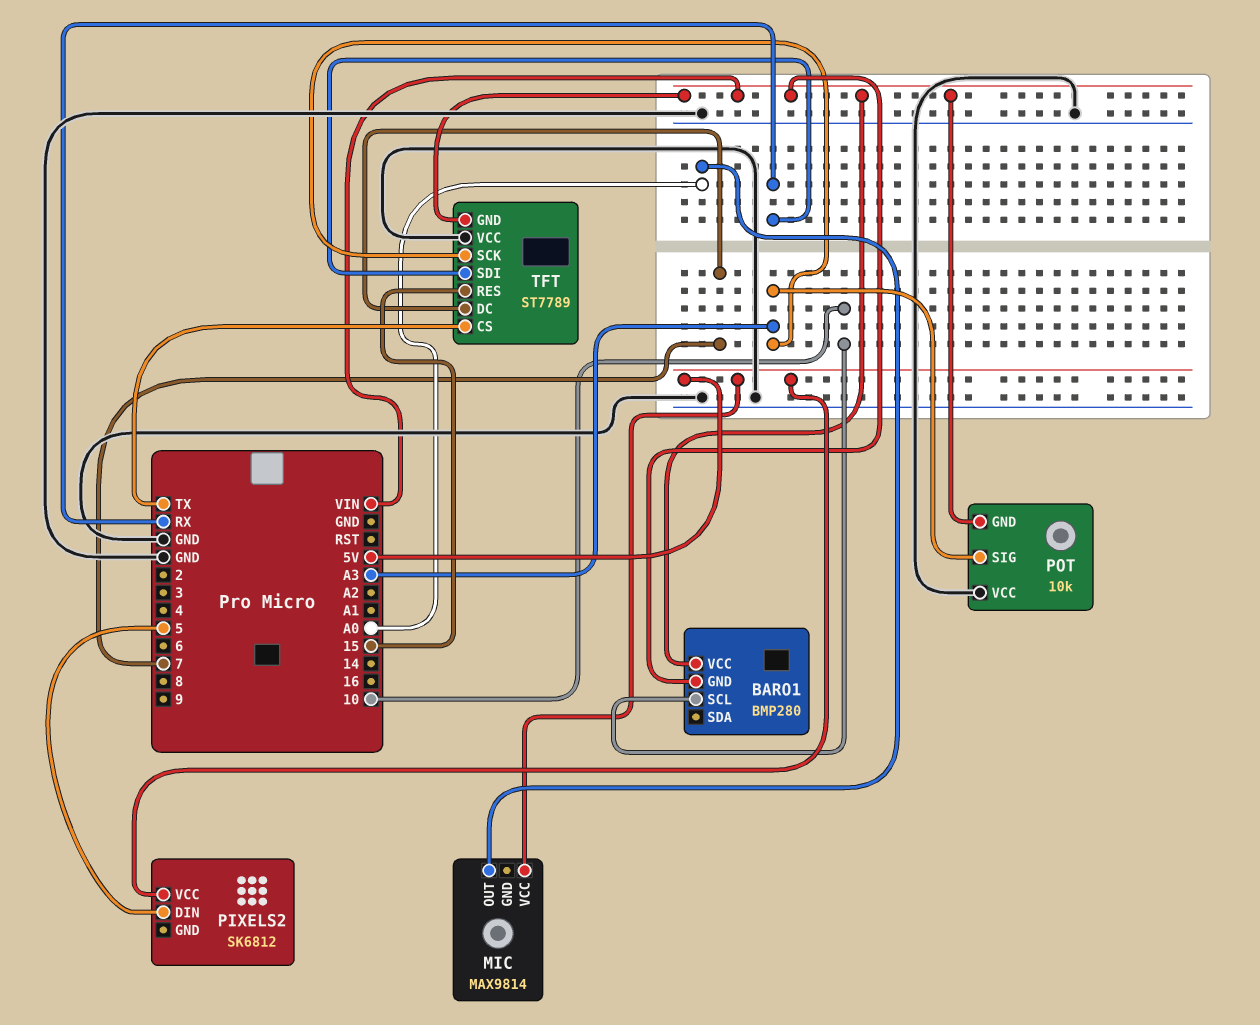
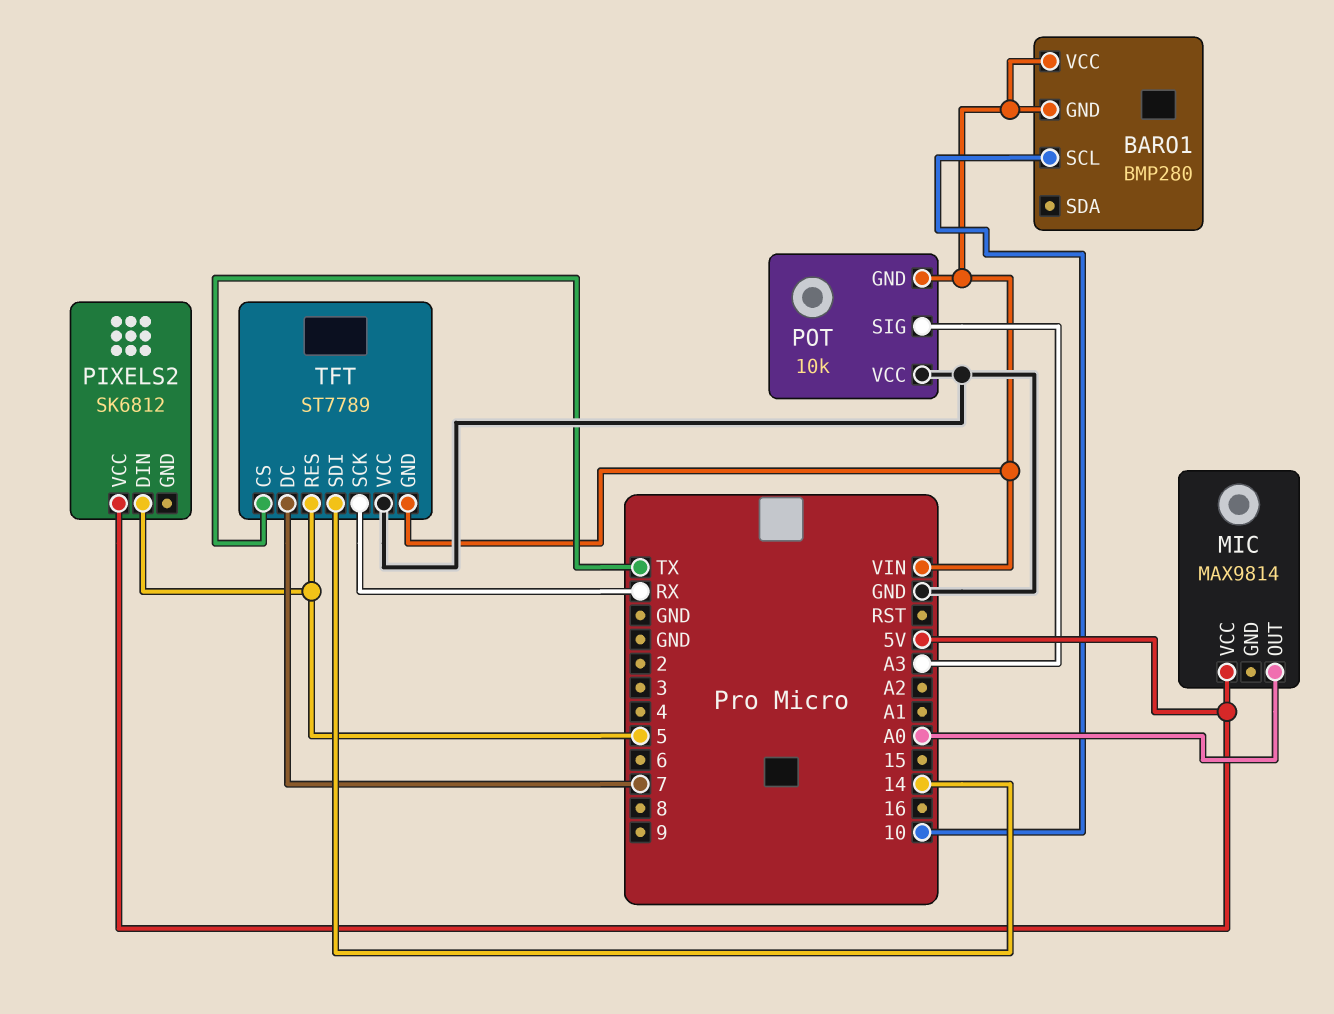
TFT pin RES: 15 -> 5
TFT pin SCK: A3 -> RX
TFT pin SDI: RX -> 14

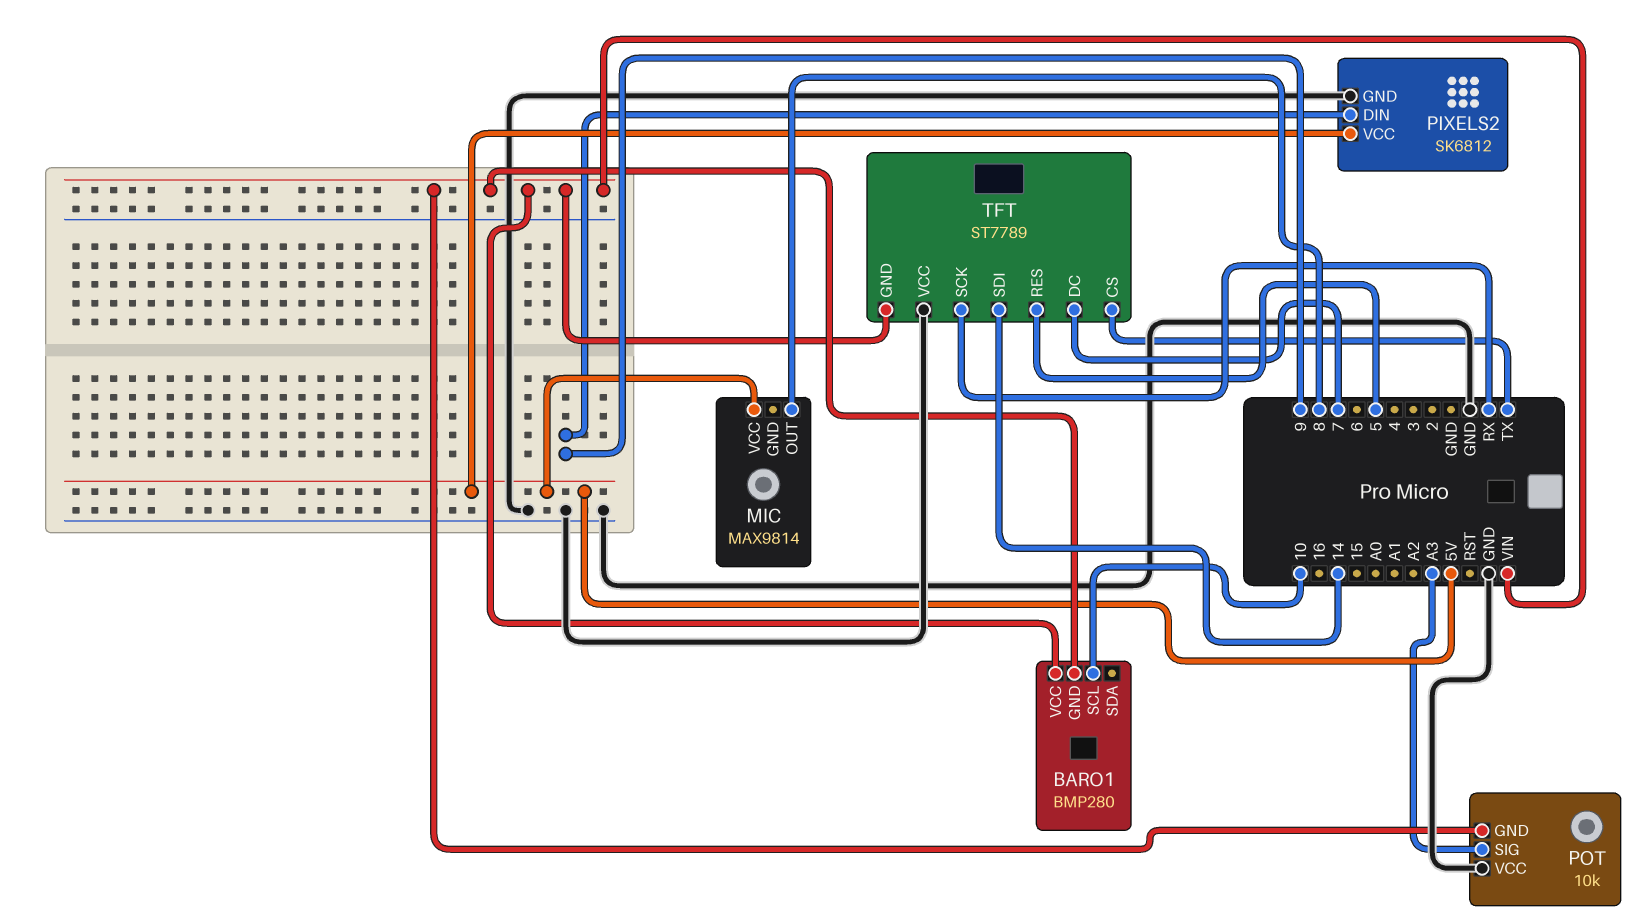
MIC pin OUT: A0 -> 8
PIXELS2 pin DIN: 5 -> 9
PIXELS2 pin GND: none -> GND

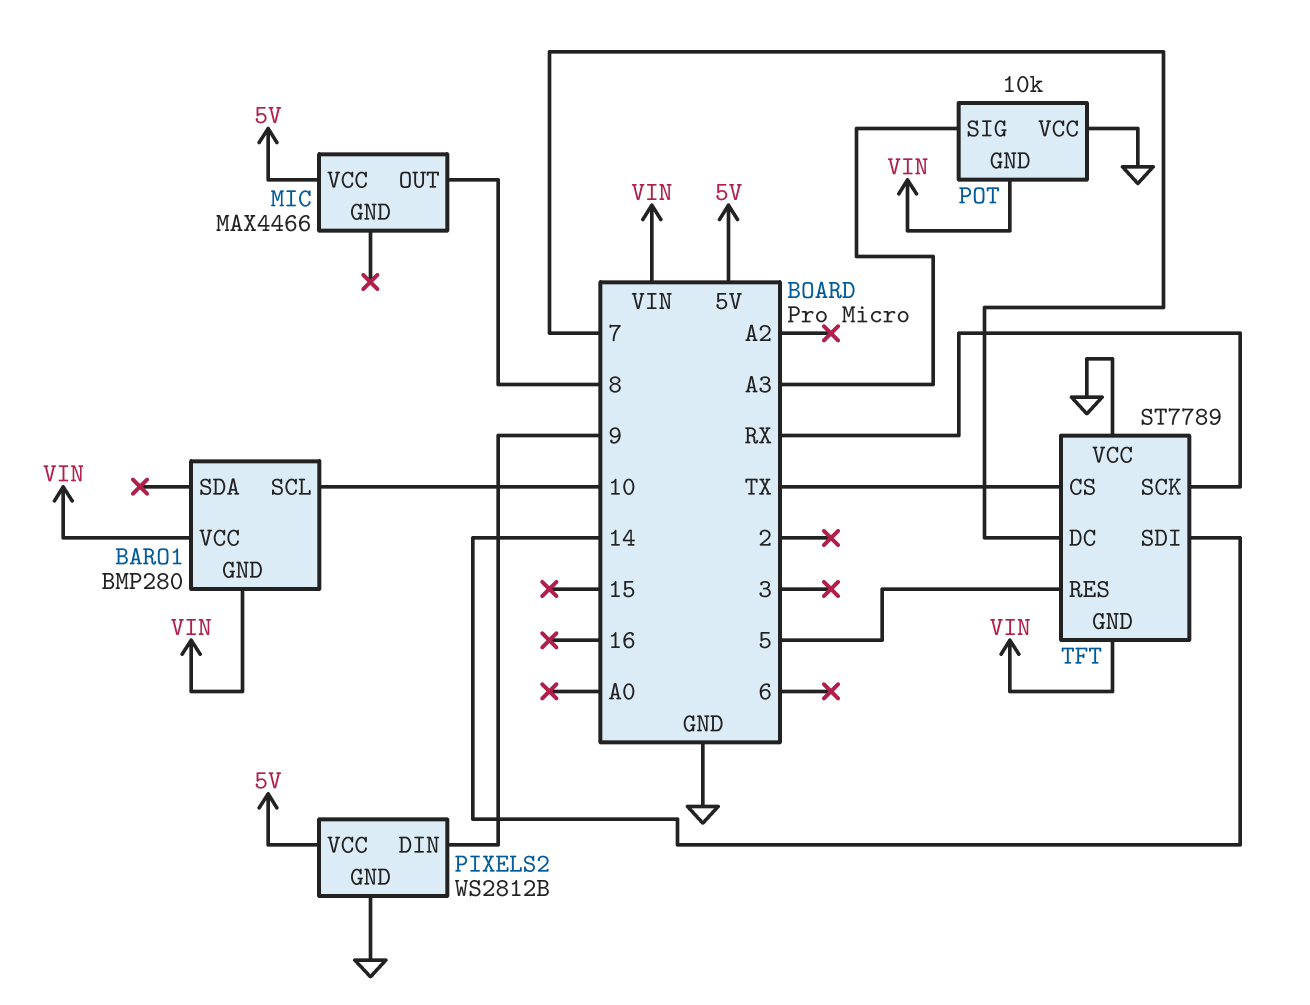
MIC: MAX9814 -> MAX4466
PIXELS2: SK6812 -> WS2812B

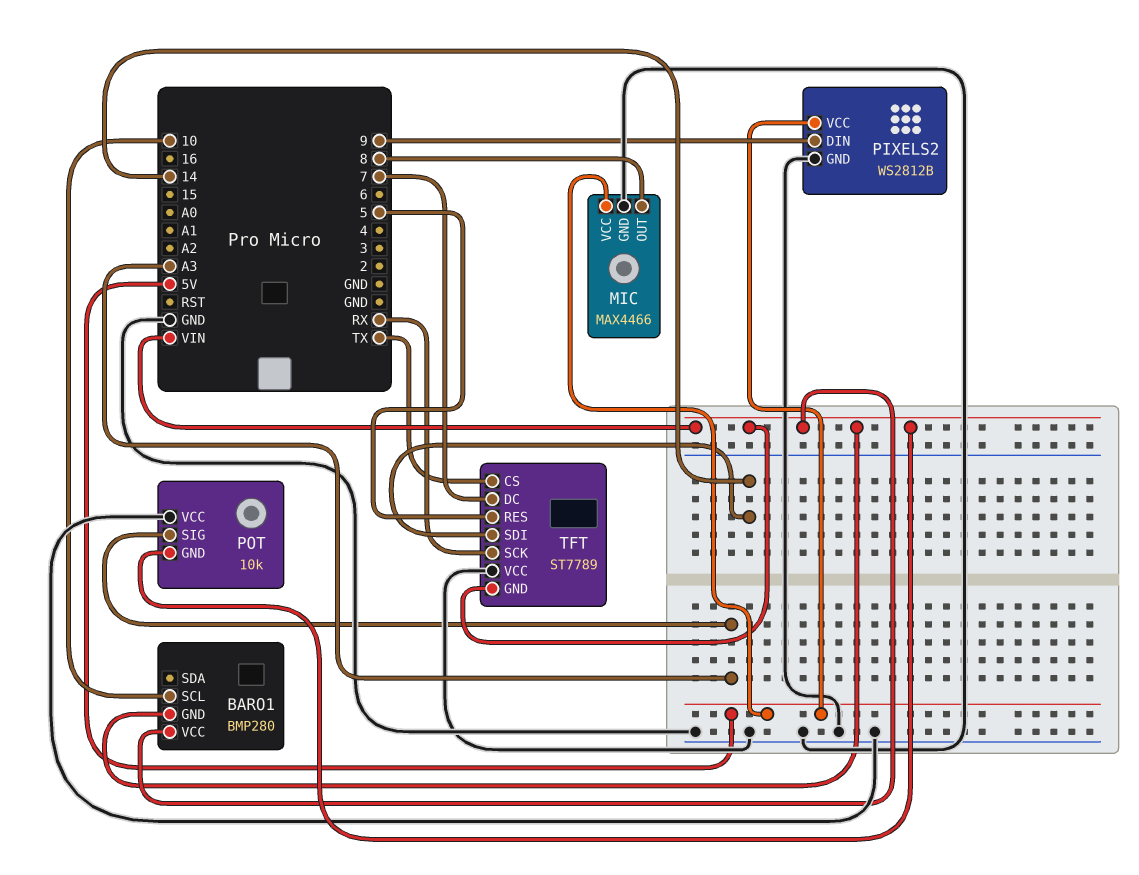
MIC pin GND: none -> GND

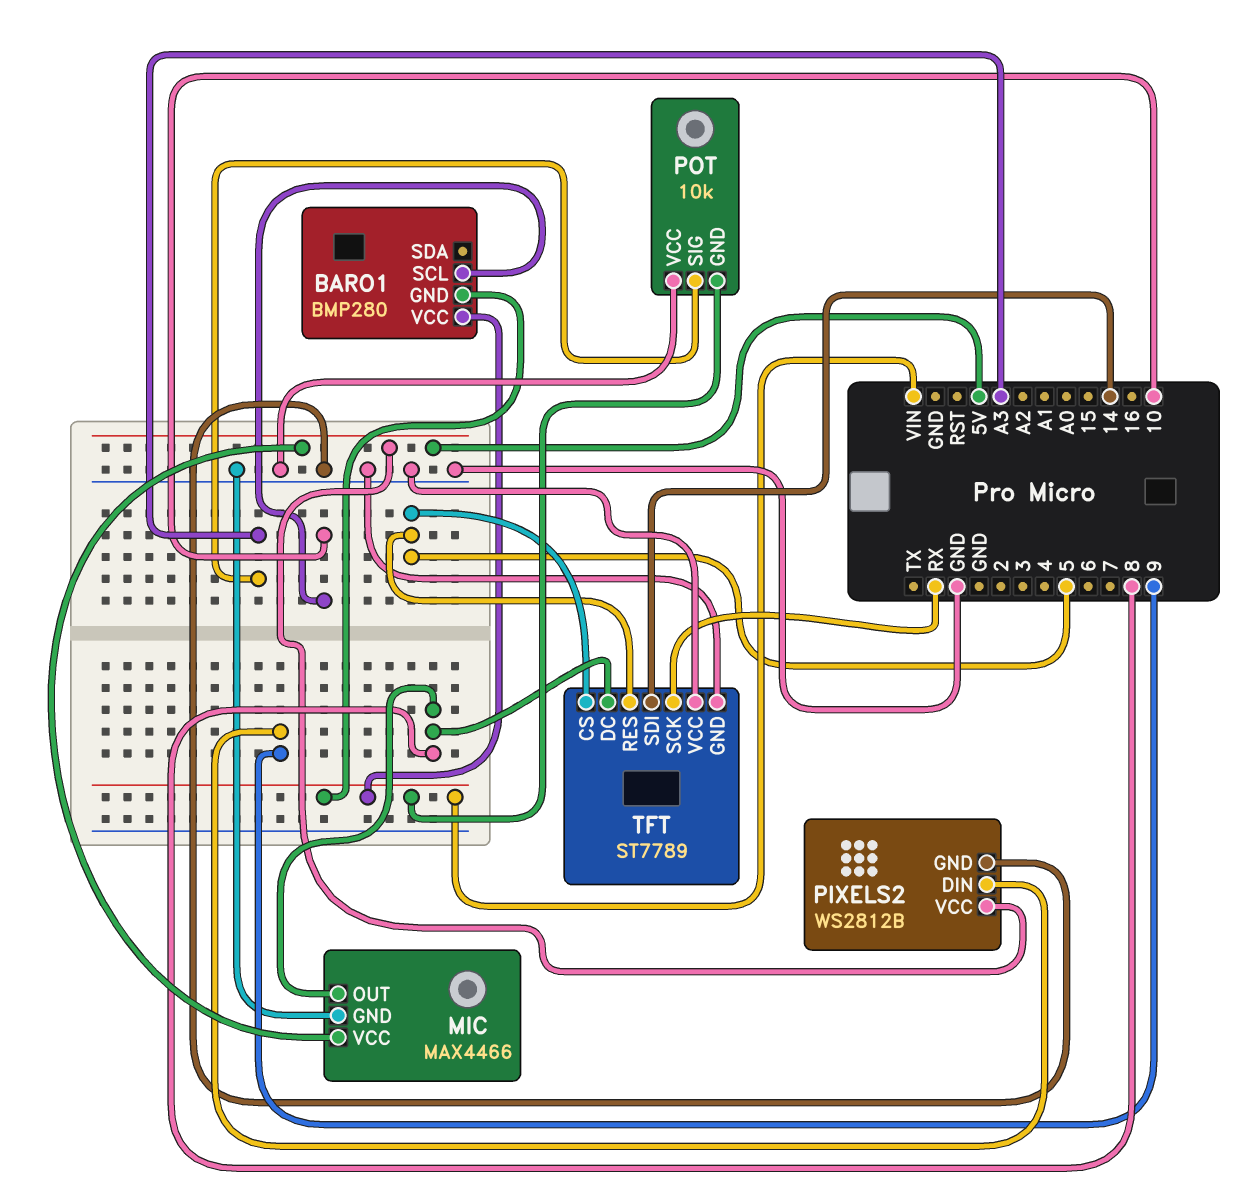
TFT pin CS: TX -> 5
TFT pin DC: 7 -> 8
TFT pin GND: VIN -> GND

